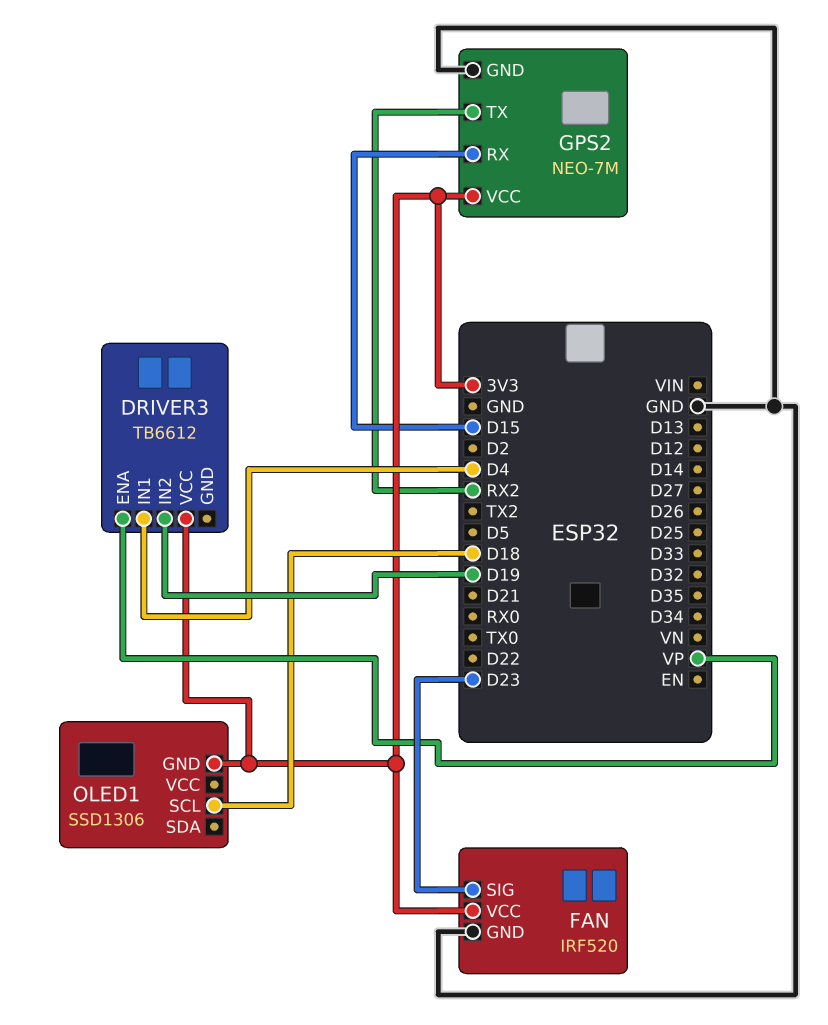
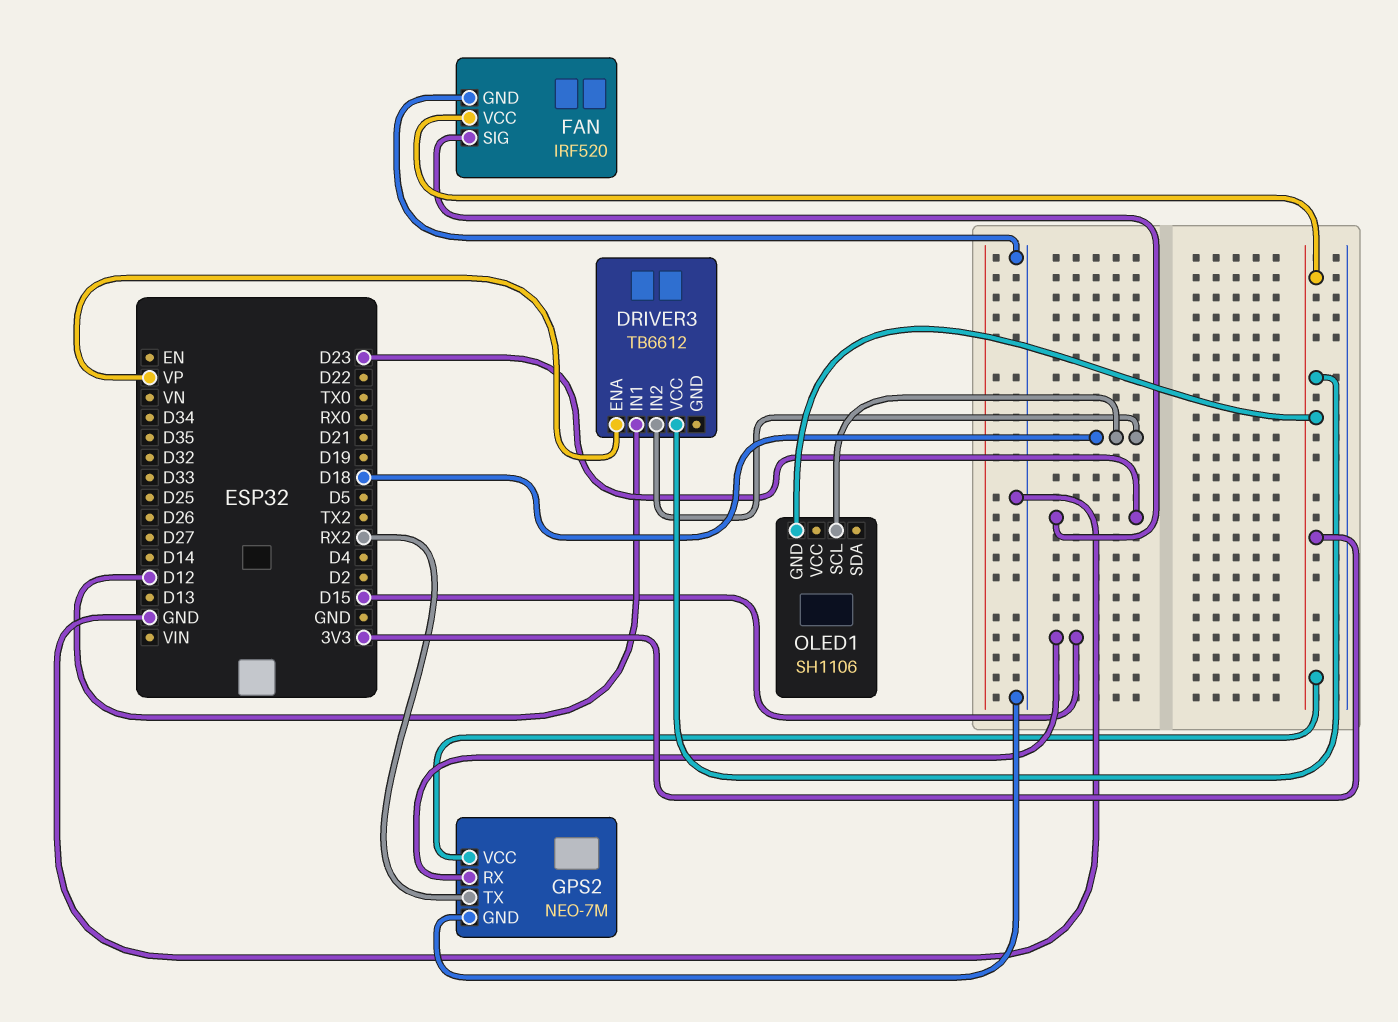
DRIVER3 pin IN1: D4 -> D12
DRIVER3 pin IN2: D19 -> D18
OLED1: SSD1306 -> SH1106

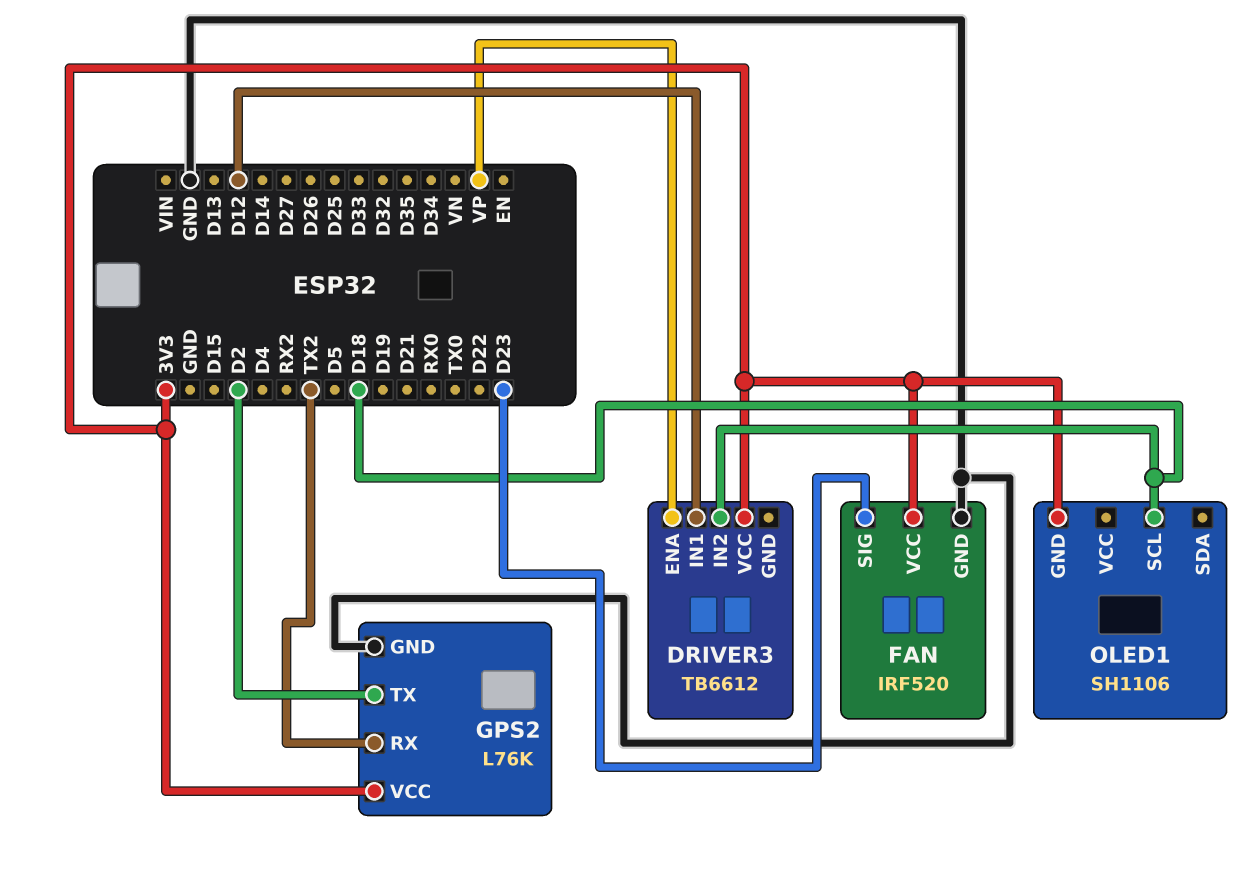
GPS2: NEO-7M -> L76K
GPS2 pin RX: D15 -> TX2
GPS2 pin TX: RX2 -> D2

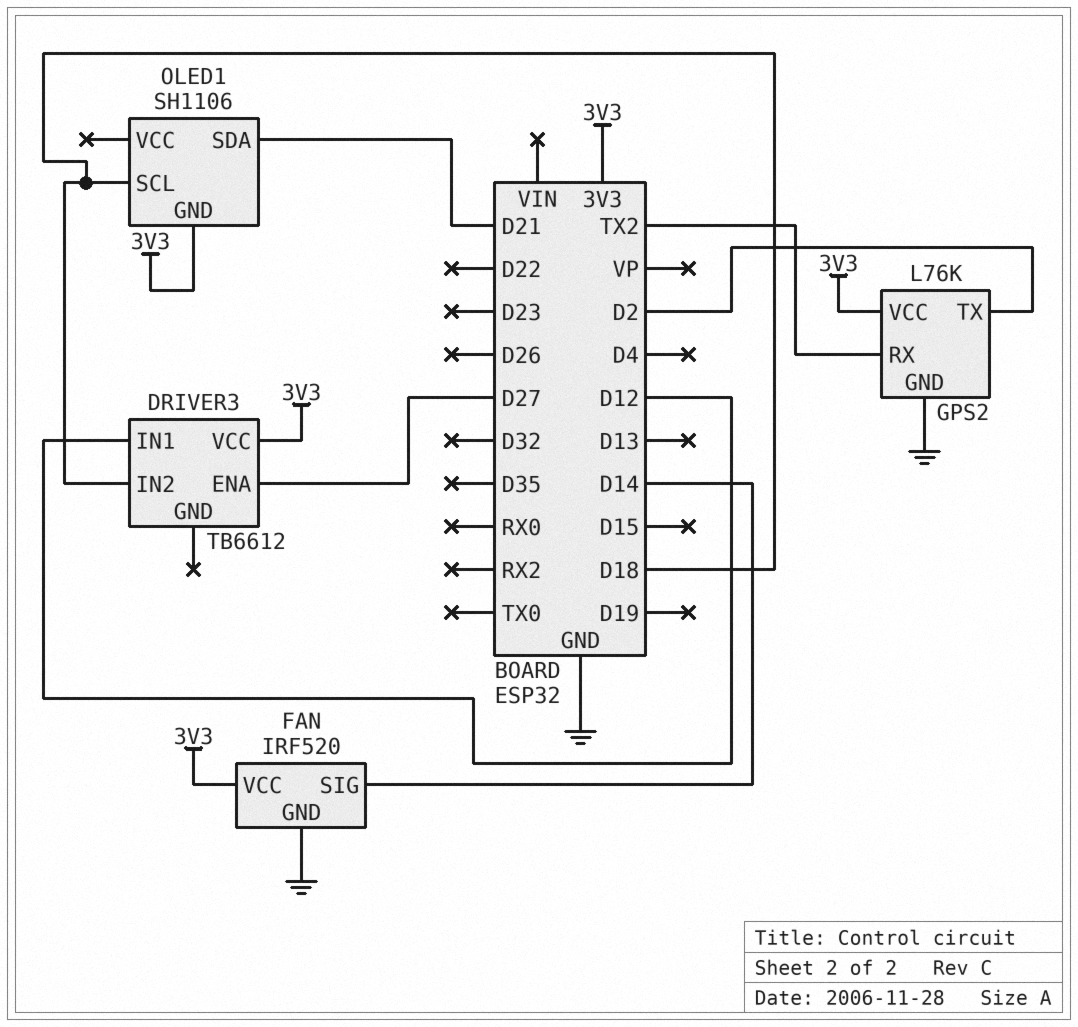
DRIVER3 pin ENA: VP -> D27
FAN pin SIG: D23 -> D14
OLED1 pin SDA: none -> D21

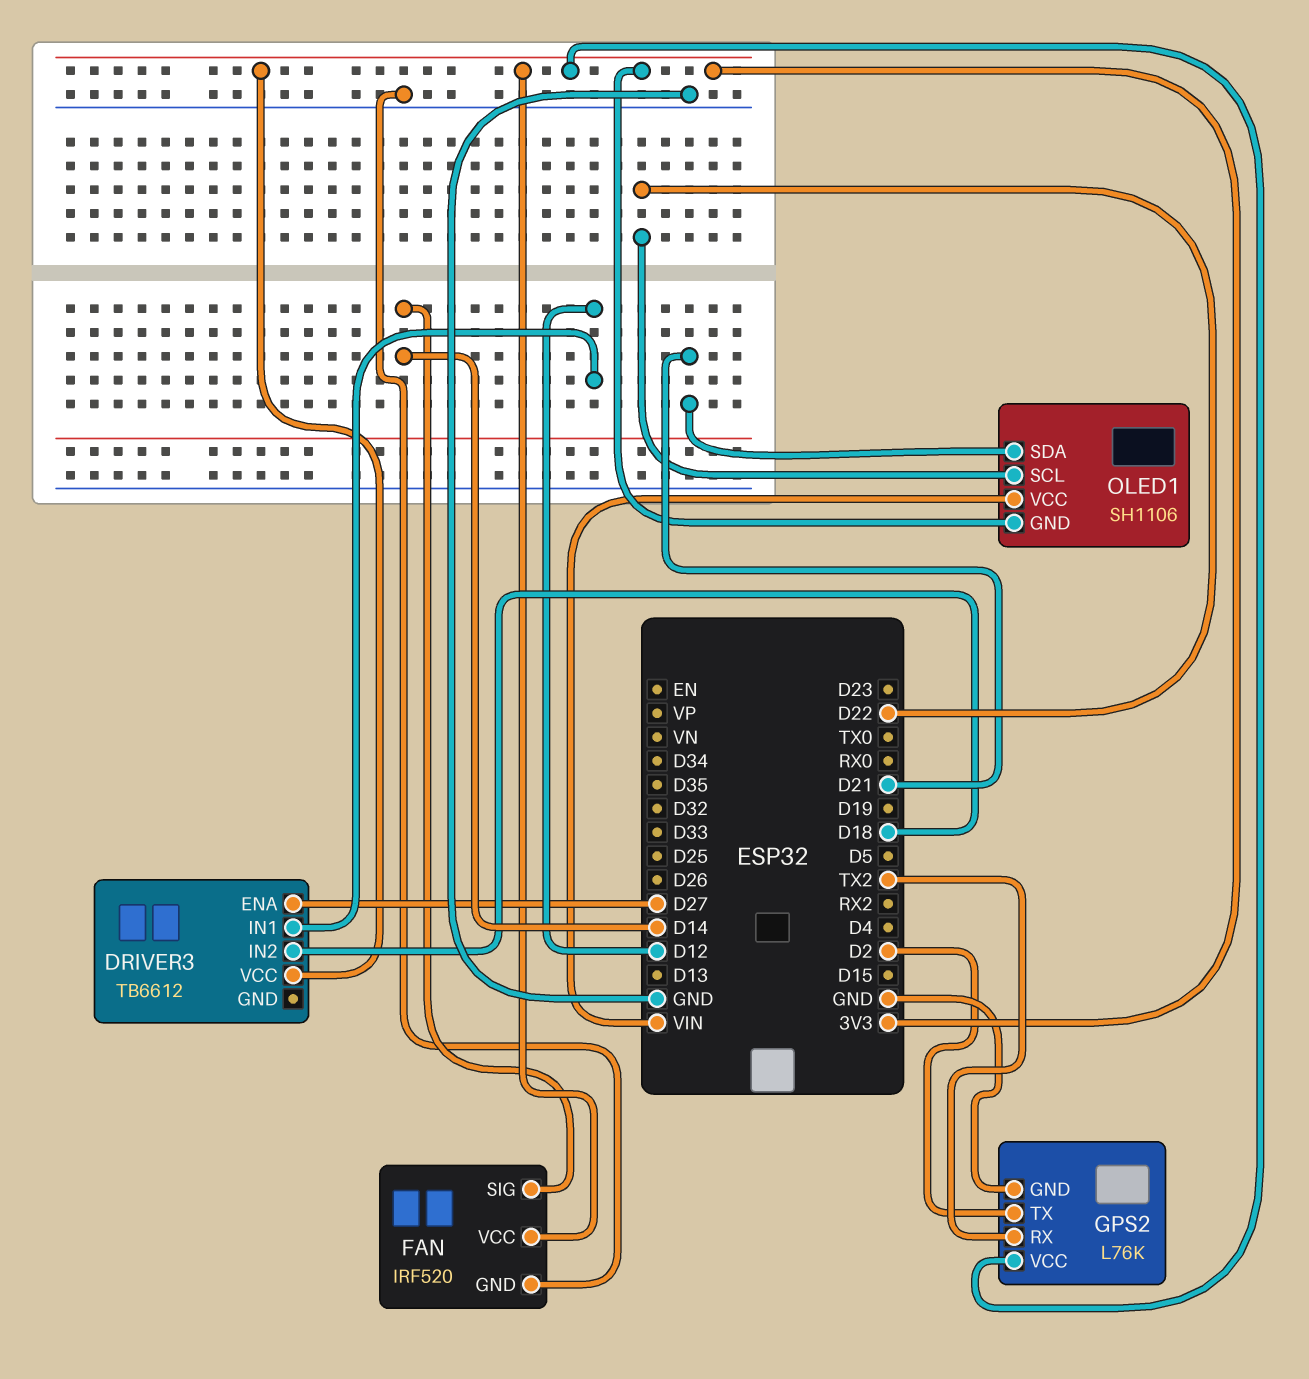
OLED1 pin SCL: D18 -> D22
OLED1 pin VCC: none -> VIN

